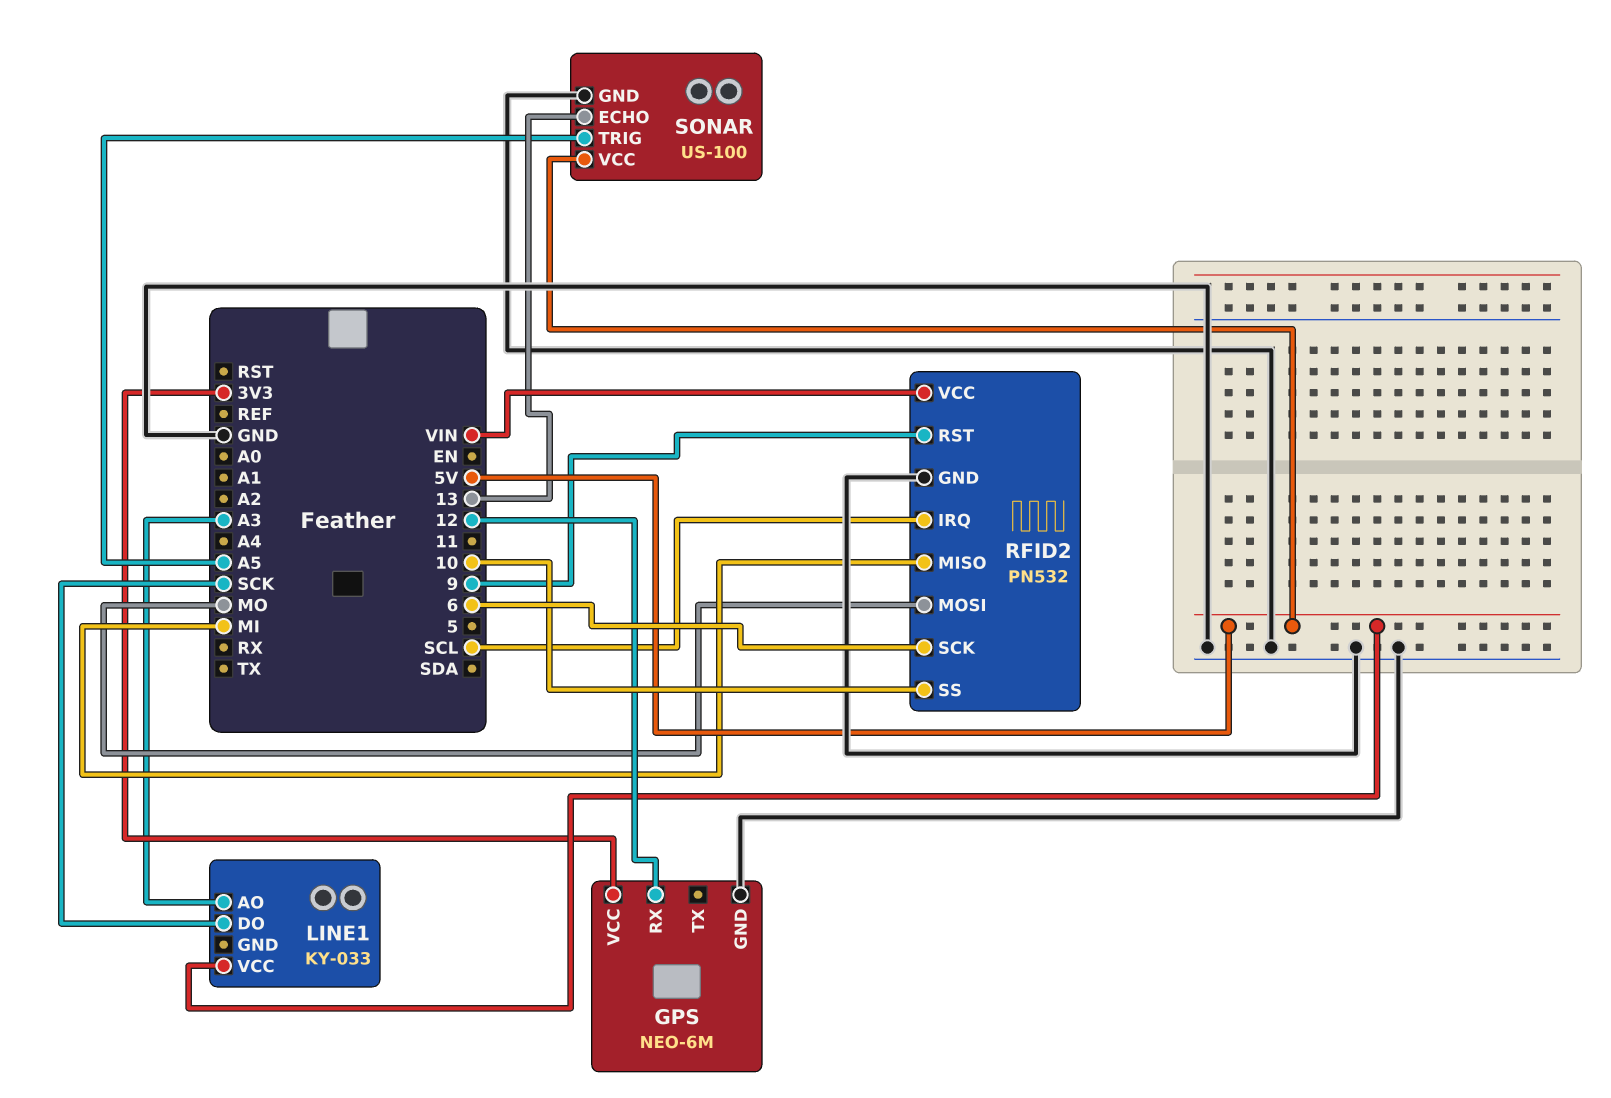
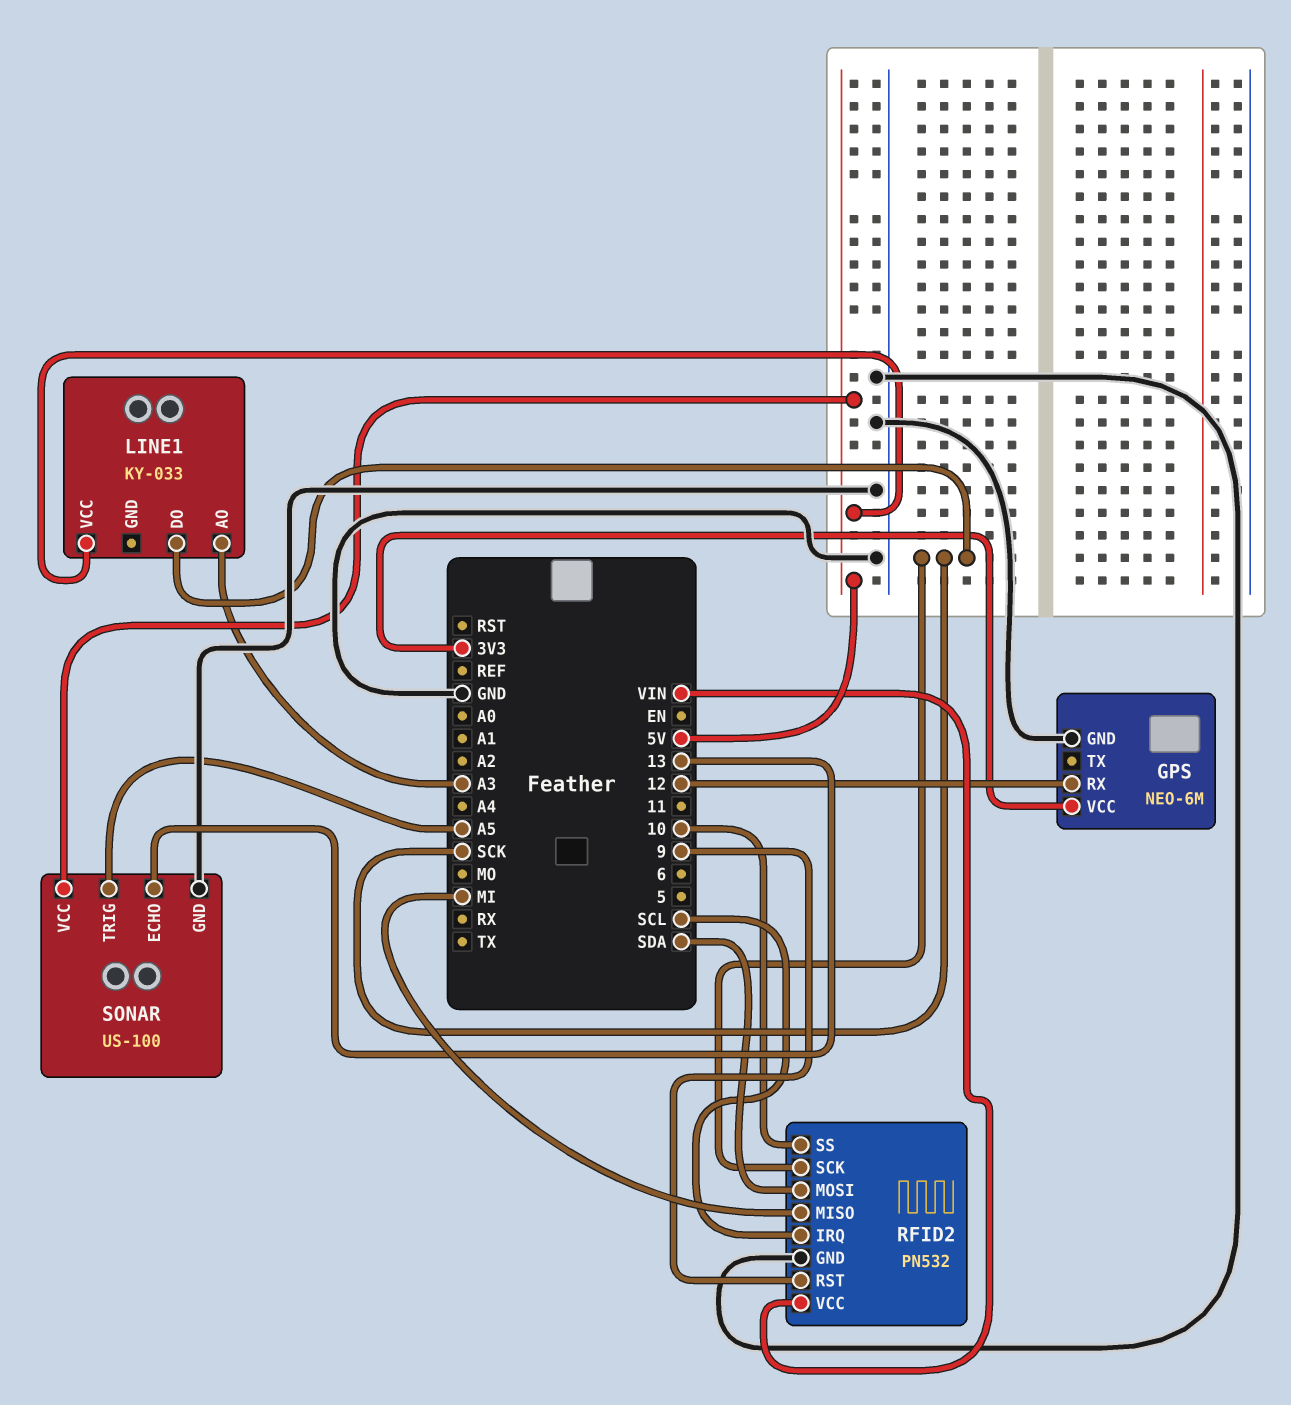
RFID2 pin MOSI: MO -> SDA
RFID2 pin SCK: 6 -> SCK

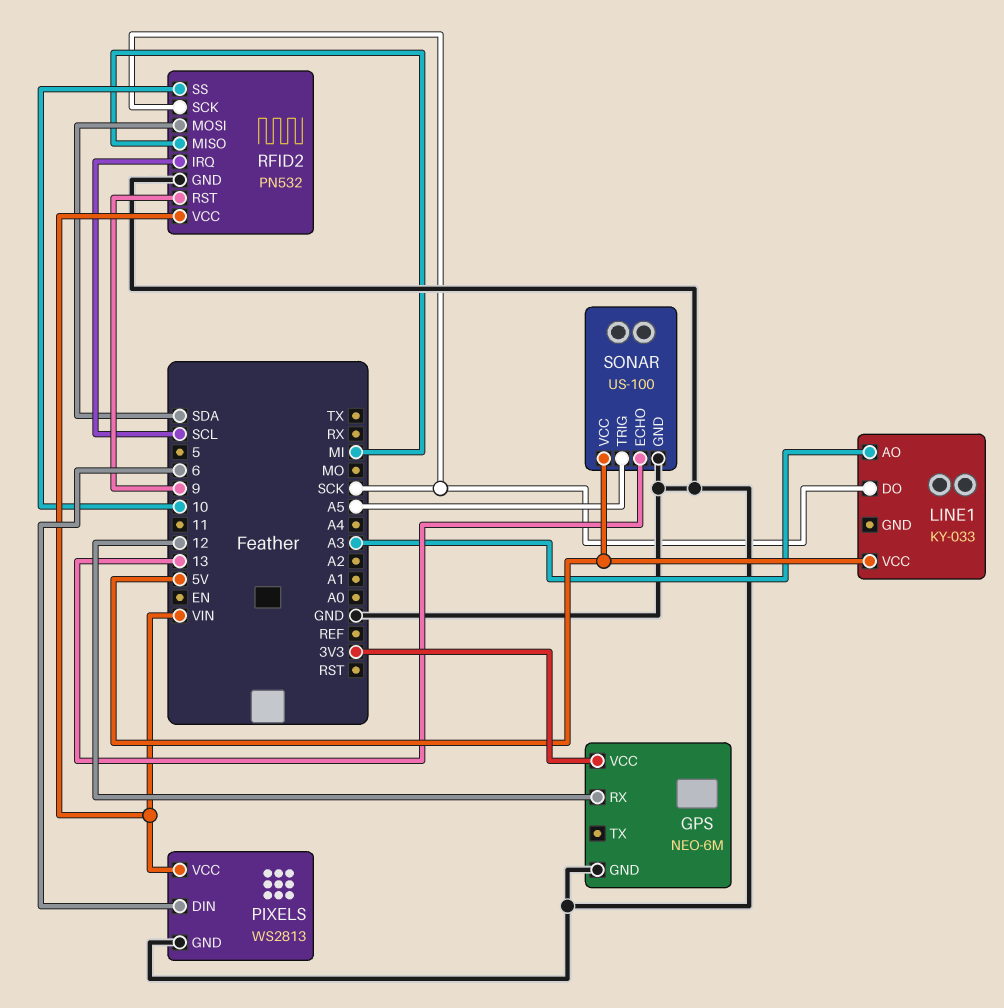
PIXELS: none -> WS2813
PIXELS pin DIN: none -> 6
PIXELS pin GND: none -> GND
PIXELS pin VCC: none -> VIN

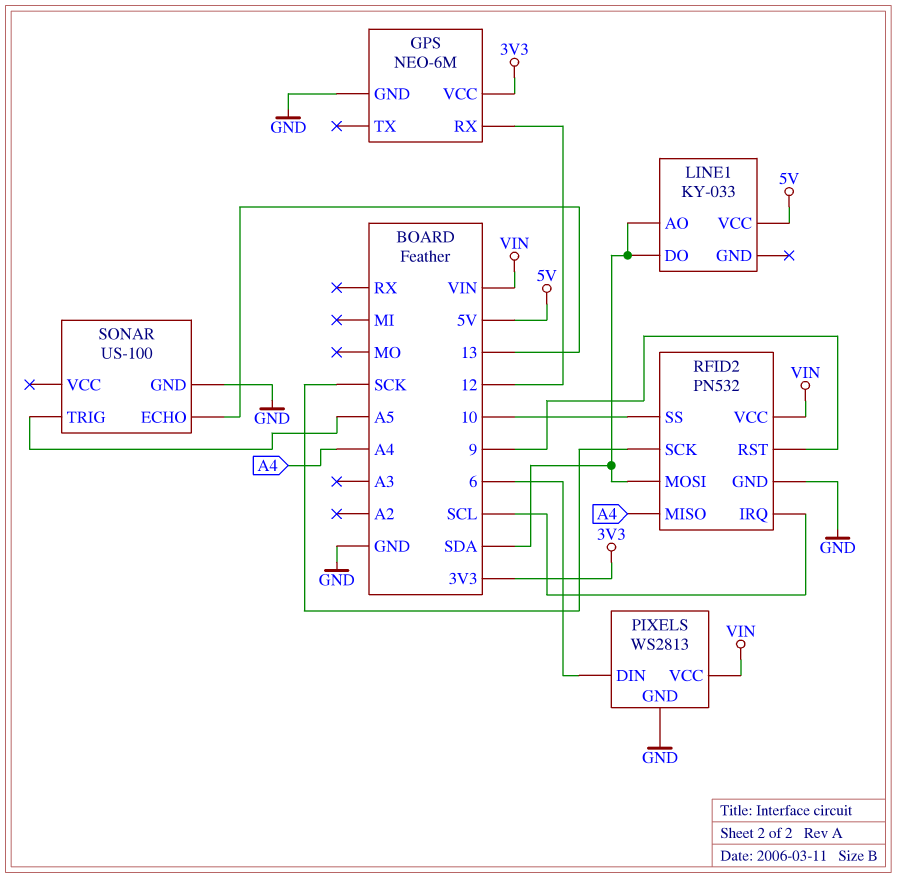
LINE1 pin AO: A3 -> SDA
LINE1 pin DO: SCK -> SDA
RFID2 pin MISO: MI -> A4
SONAR pin VCC: 5V -> none

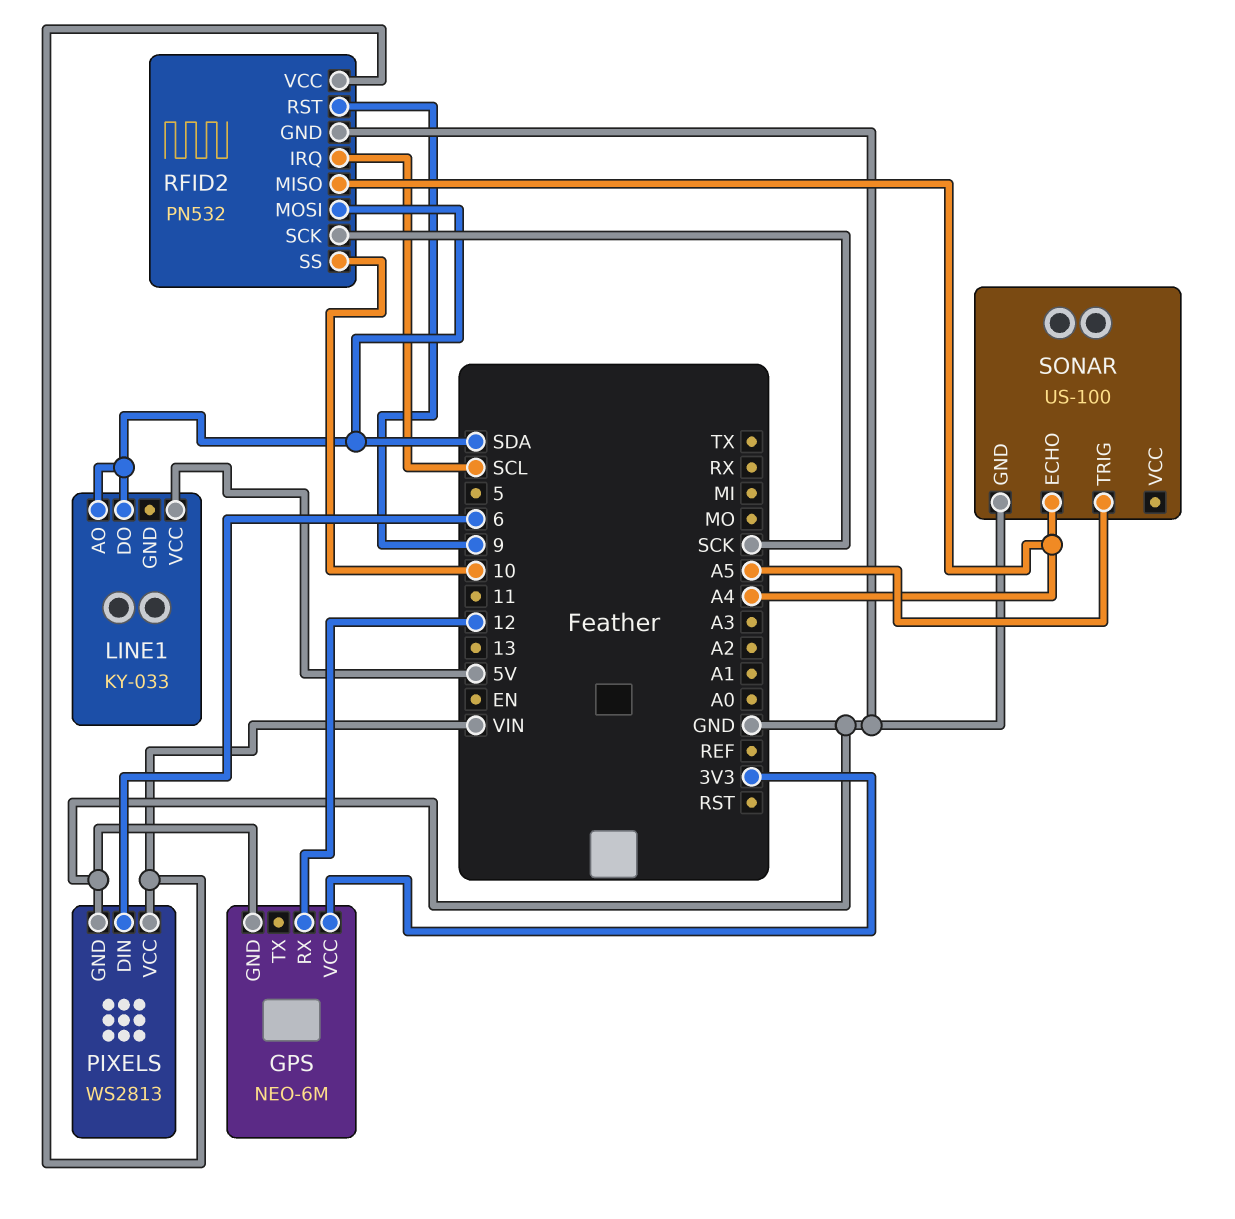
SONAR pin ECHO: 13 -> A4

